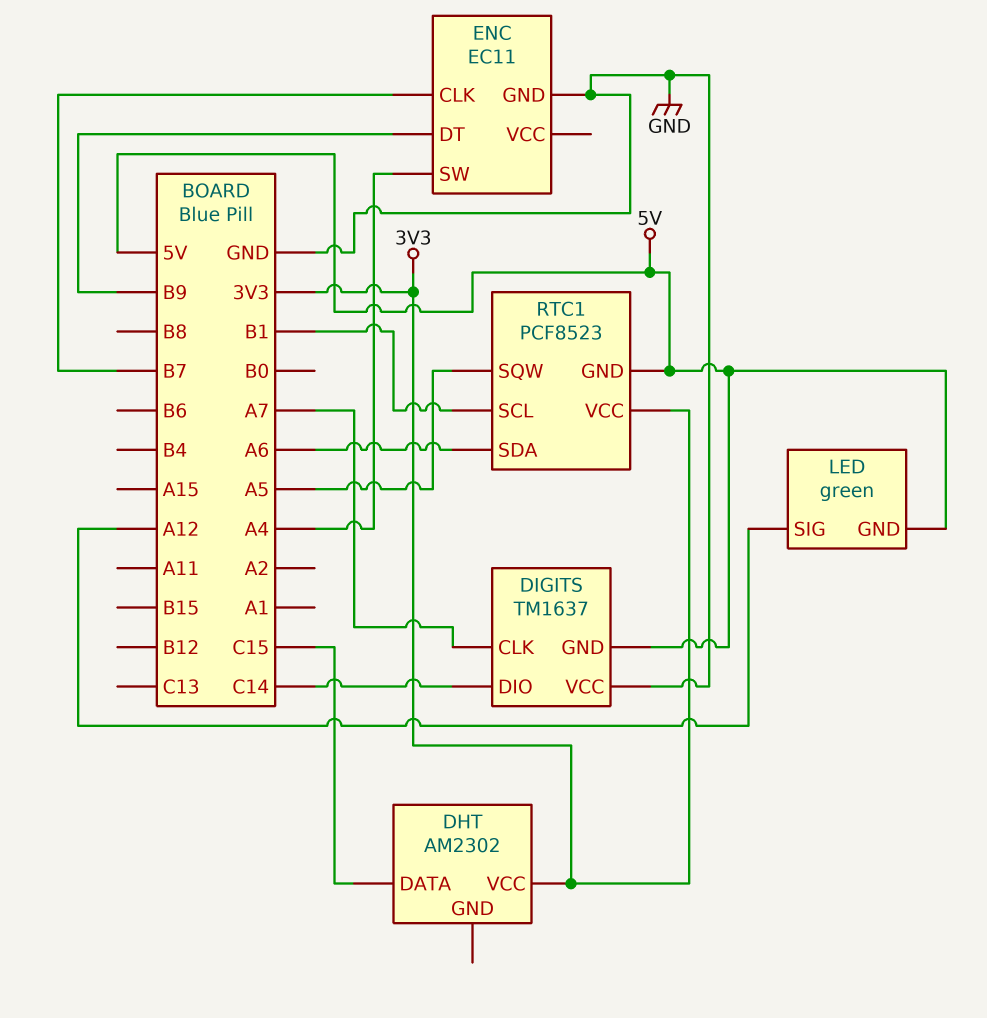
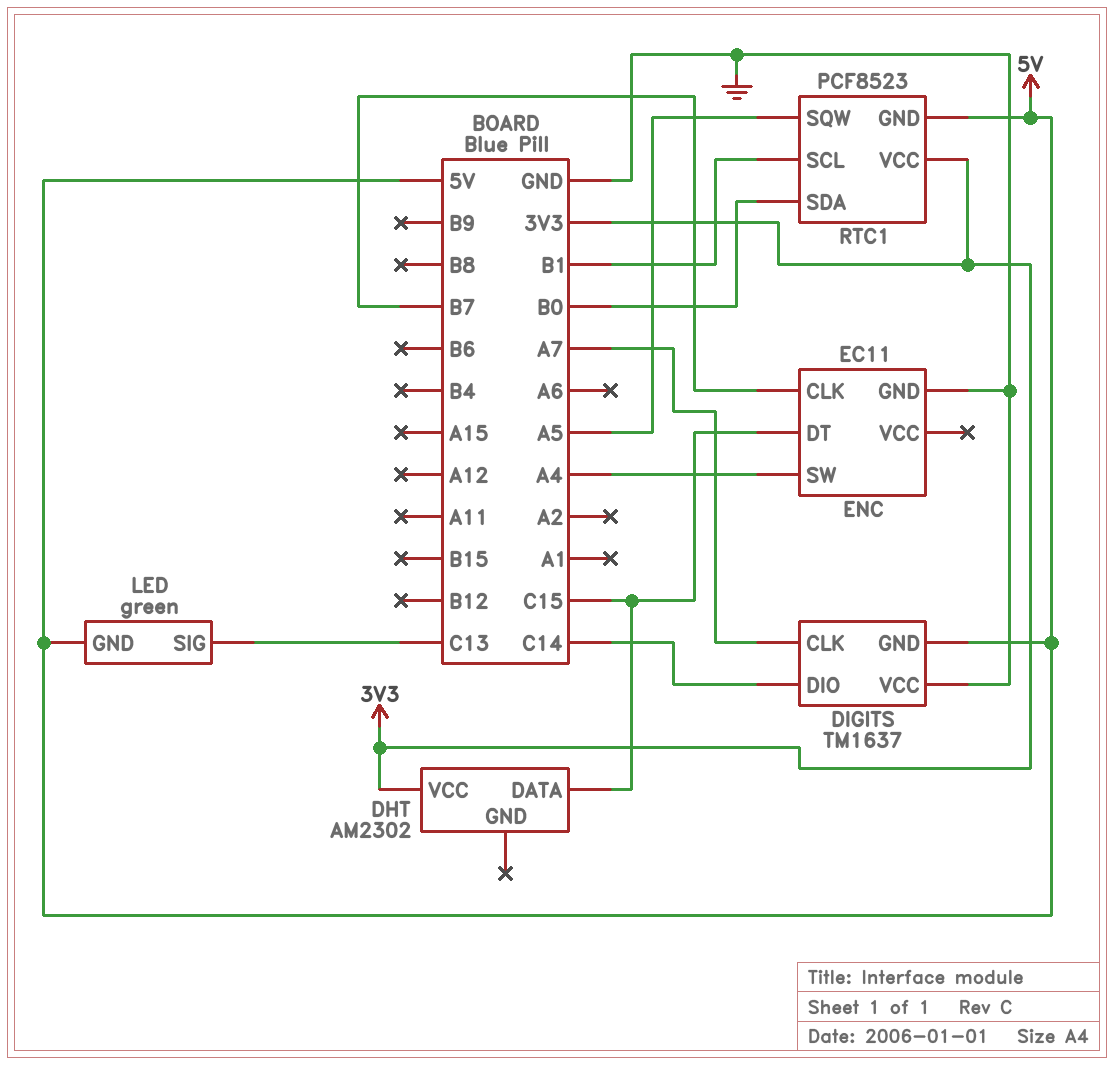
ENC pin DT: B9 -> C15
LED pin SIG: A12 -> C13
RTC1 pin SDA: A6 -> B0

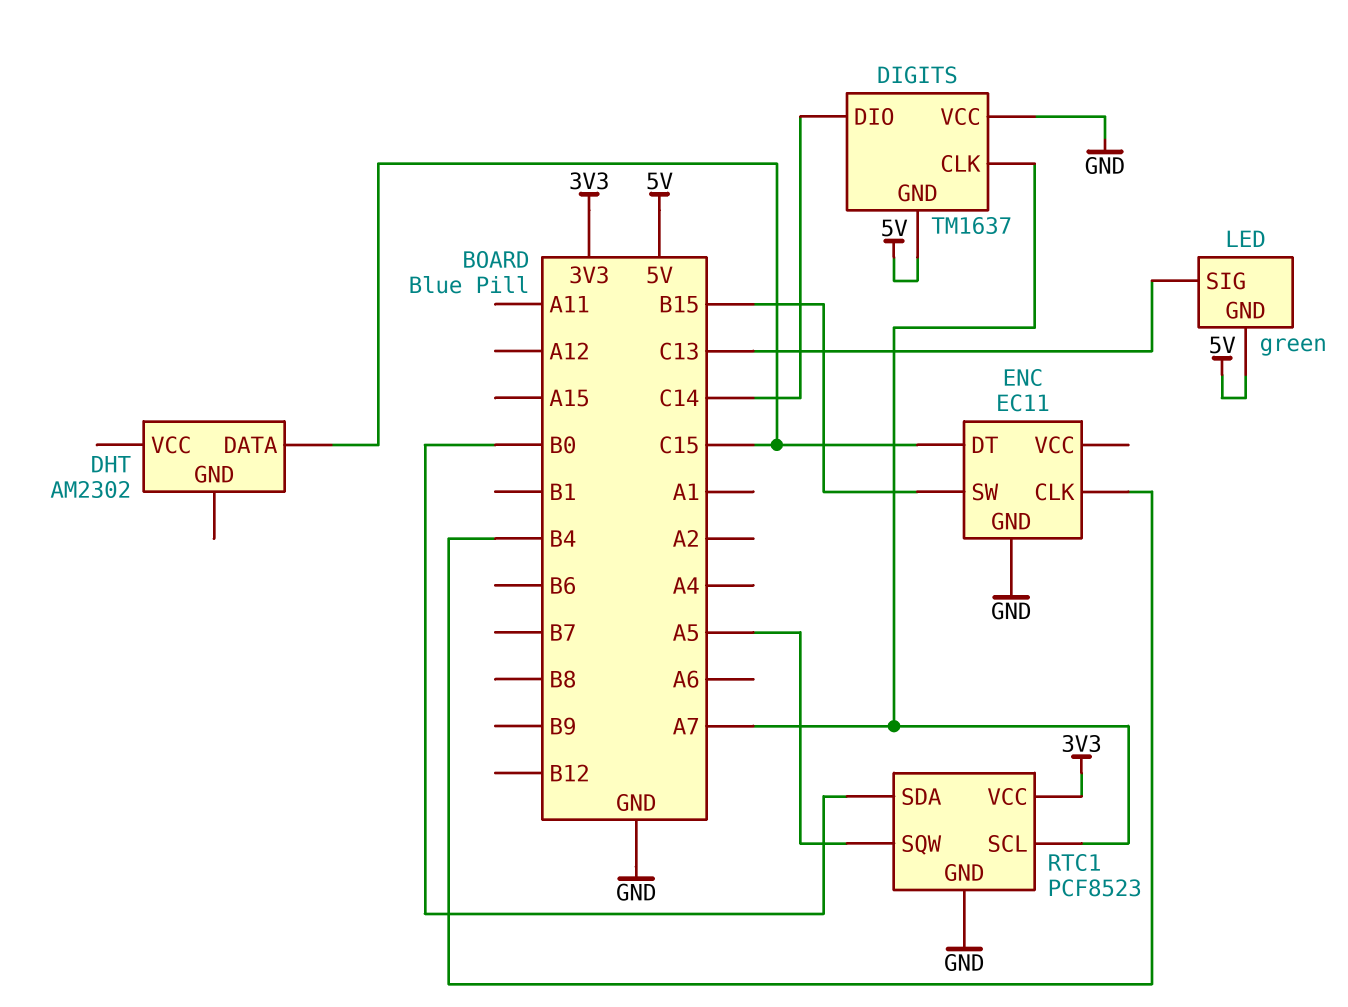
DHT pin VCC: 3V3 -> none
ENC pin CLK: B7 -> B4
ENC pin SW: A4 -> B15
RTC1 pin GND: 5V -> GND
RTC1 pin SCL: B1 -> A7

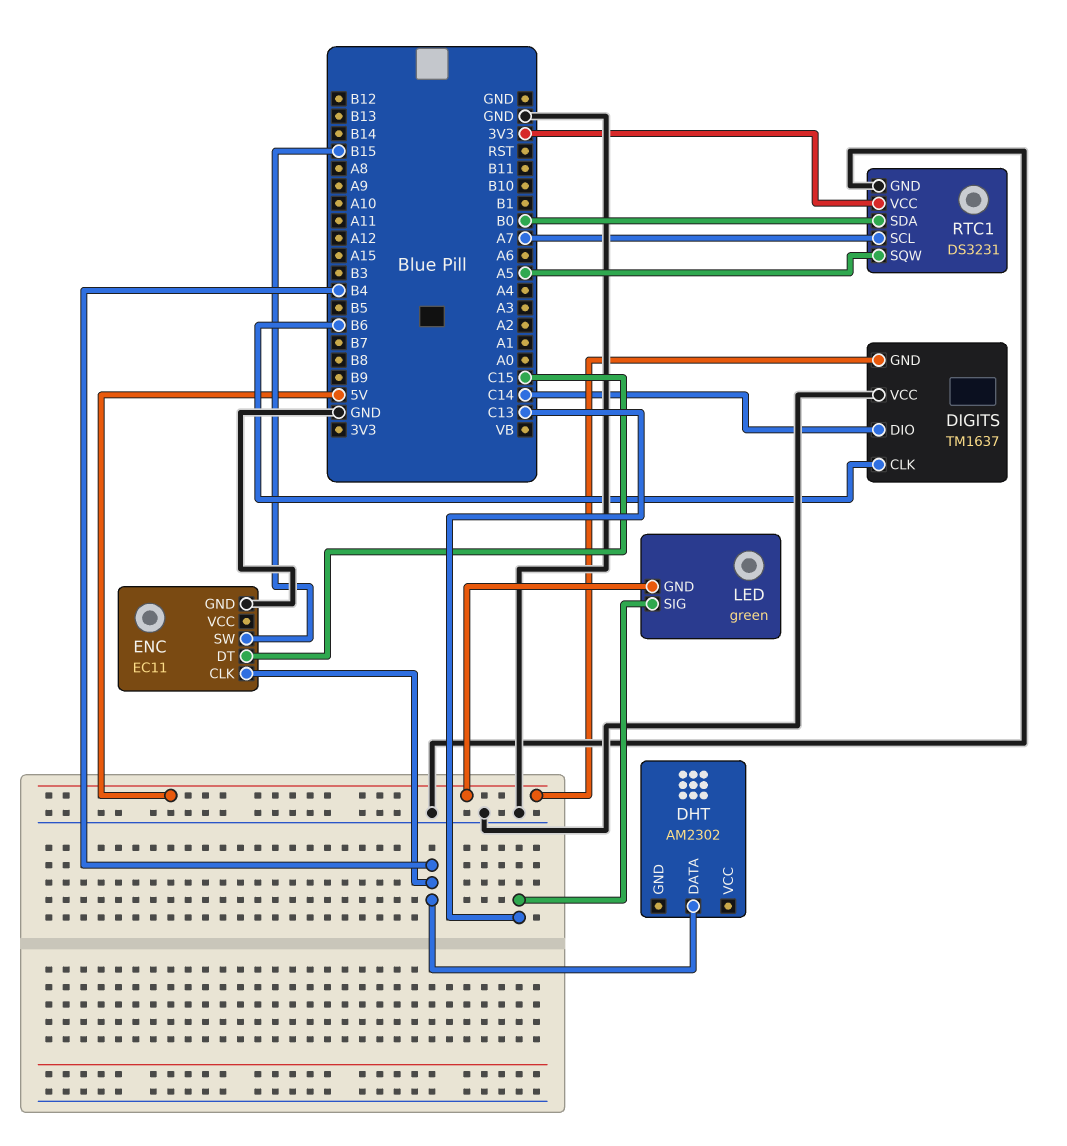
DHT pin DATA: C15 -> B4
DIGITS pin CLK: A7 -> B6
RTC1: PCF8523 -> DS3231

